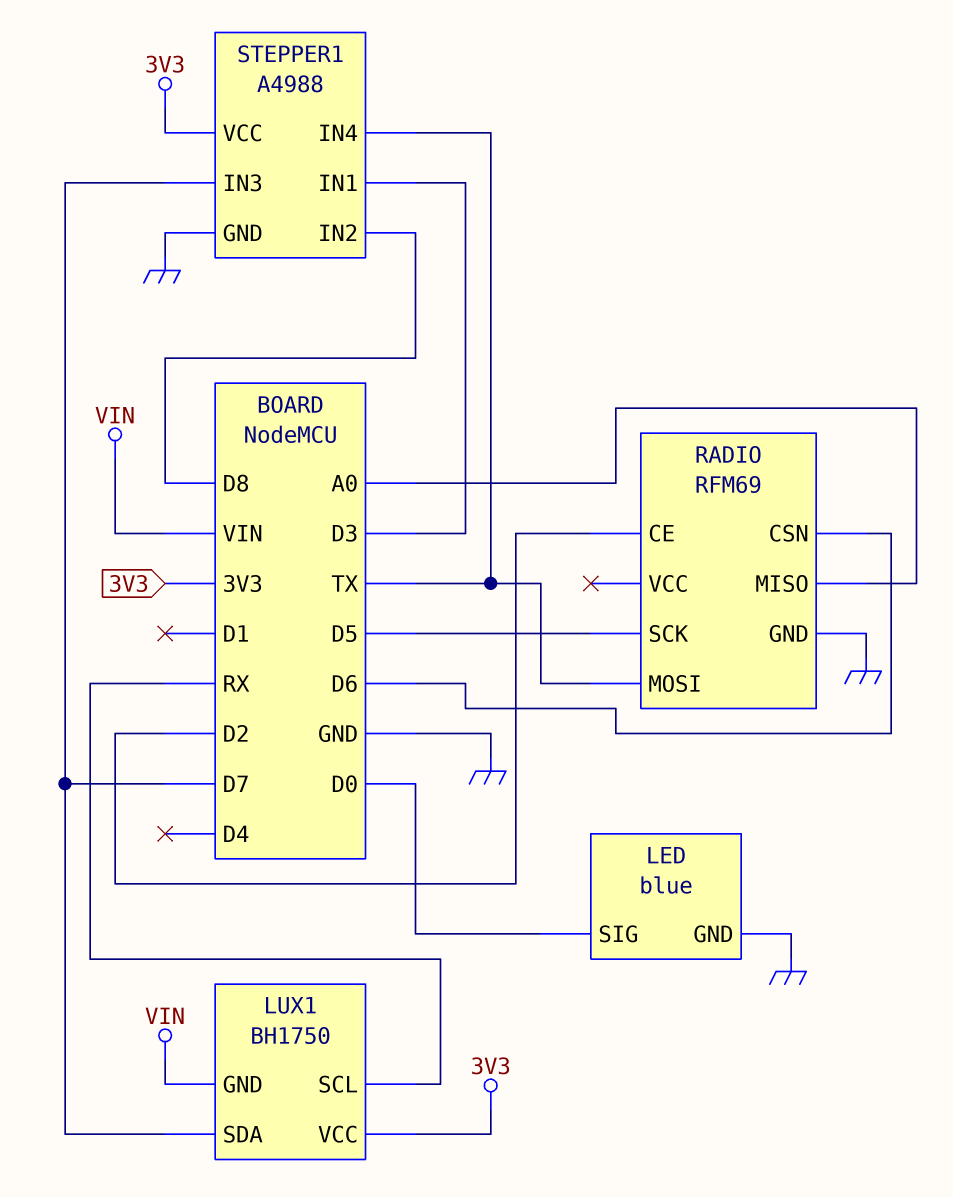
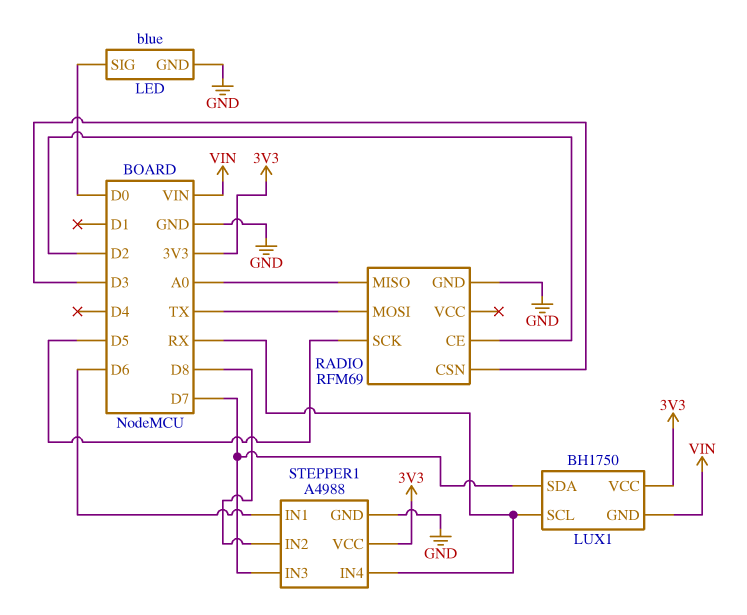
RADIO pin CSN: D6 -> D3
STEPPER1 pin IN1: D3 -> D6
STEPPER1 pin IN4: TX -> RX

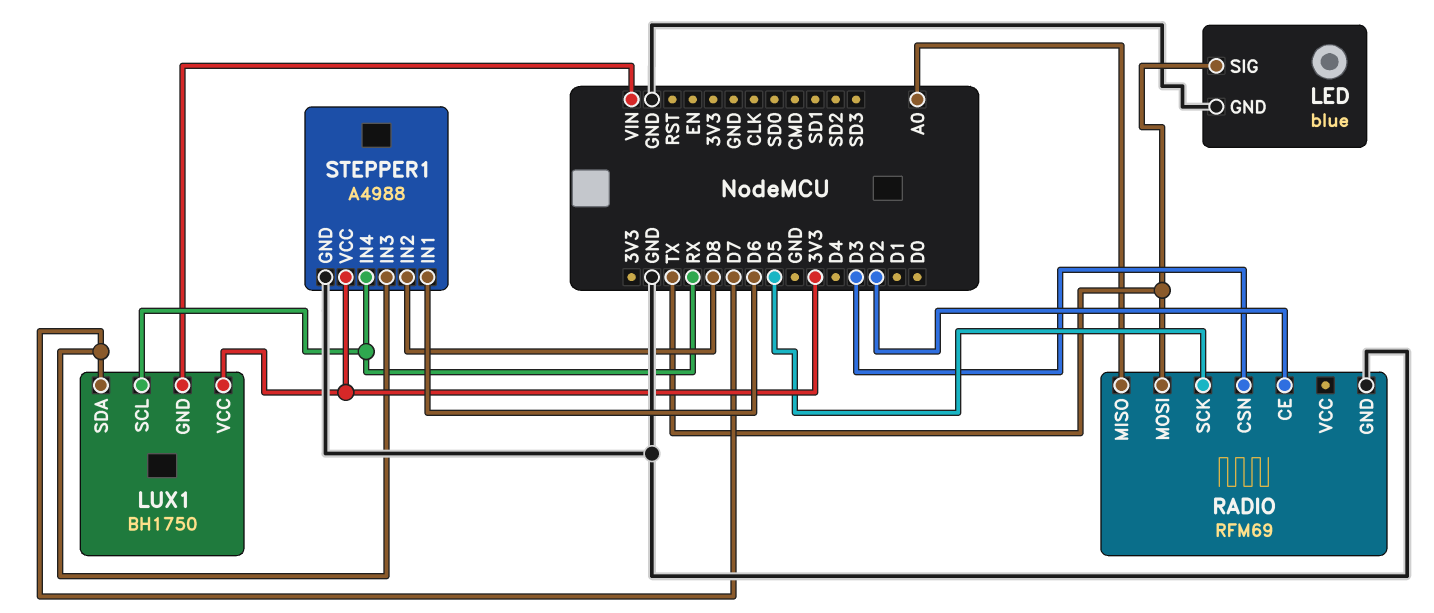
LED pin SIG: D0 -> TX

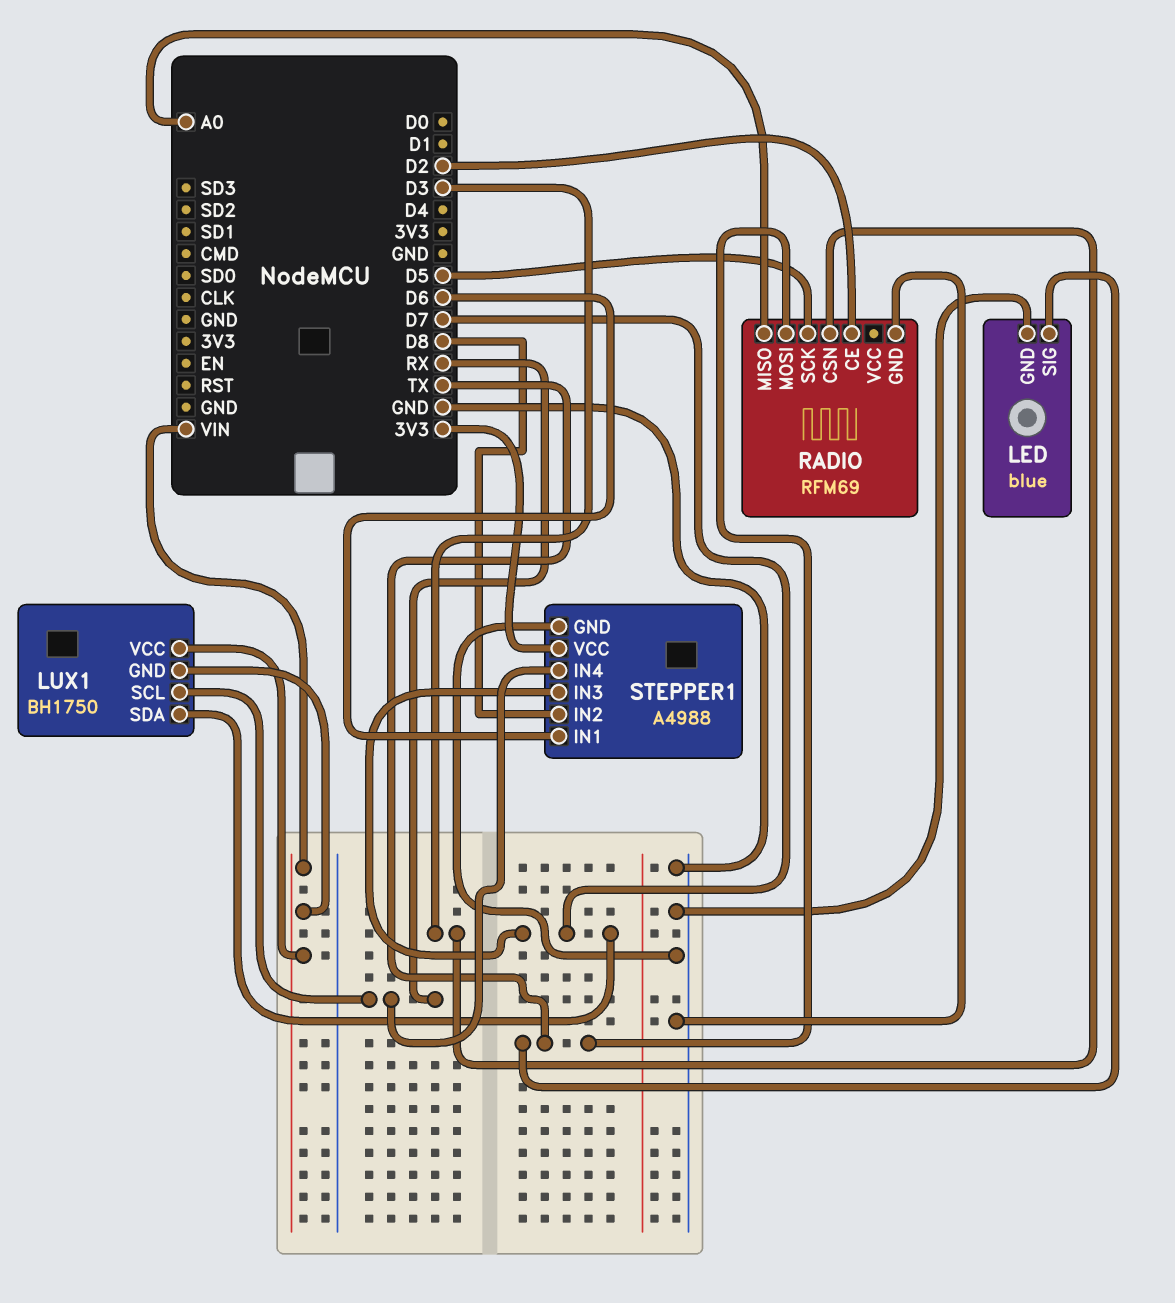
LUX1 pin VCC: 3V3 -> VIN

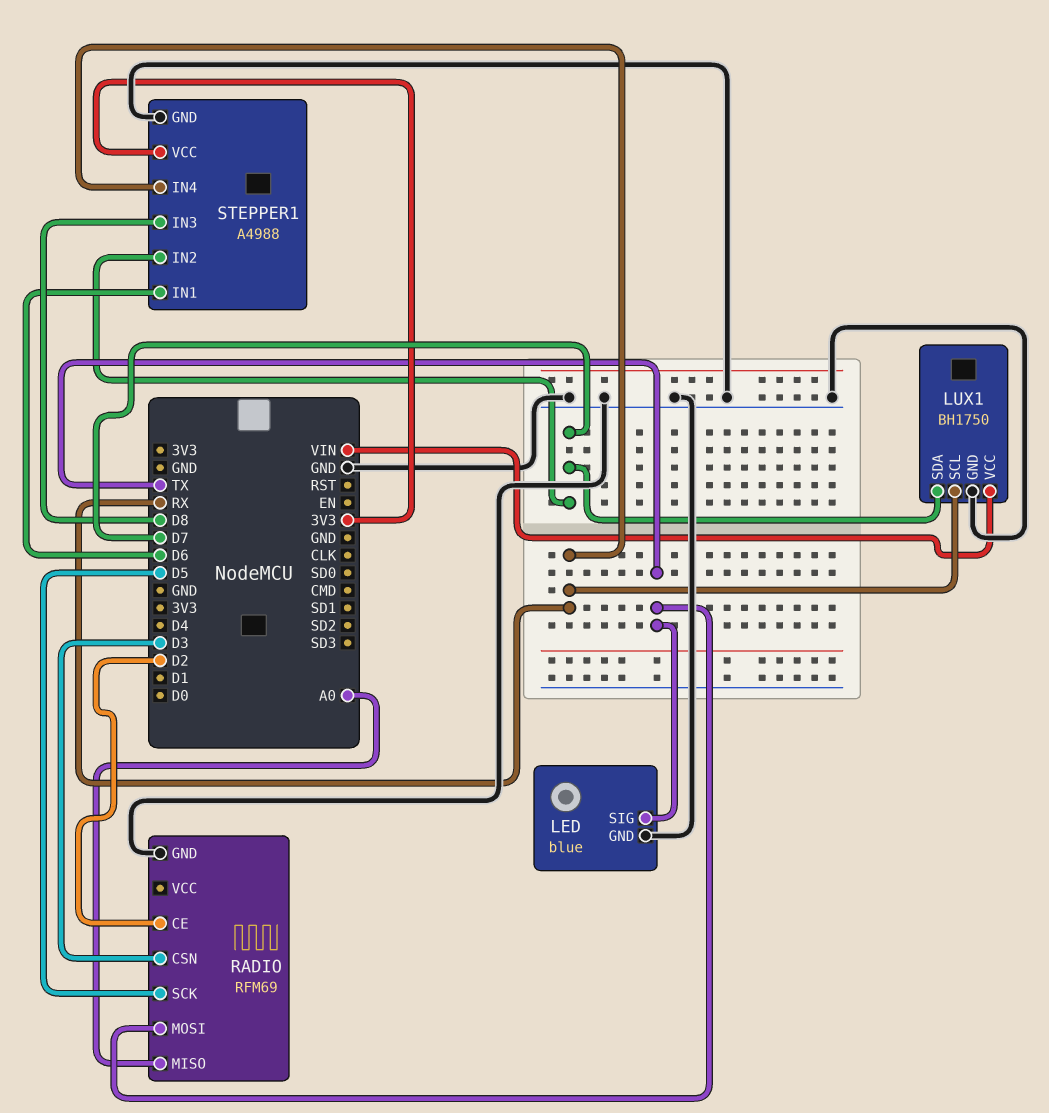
LUX1 pin GND: VIN -> GND
STEPPER1 pin IN2: D8 -> D7
STEPPER1 pin IN3: D7 -> D8

